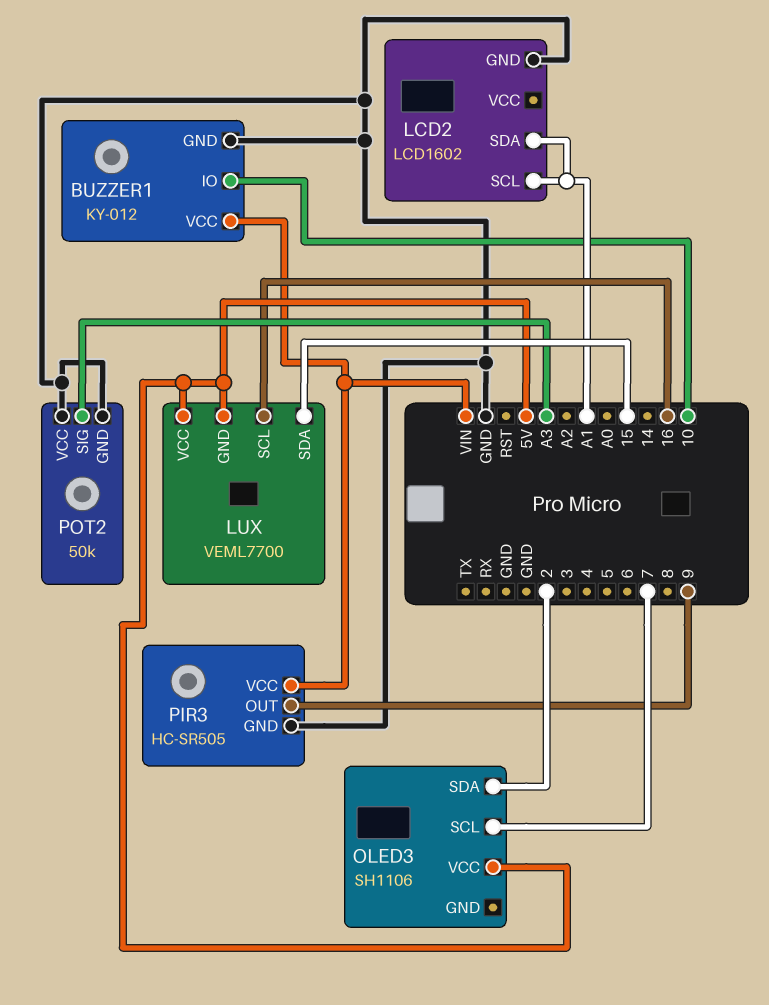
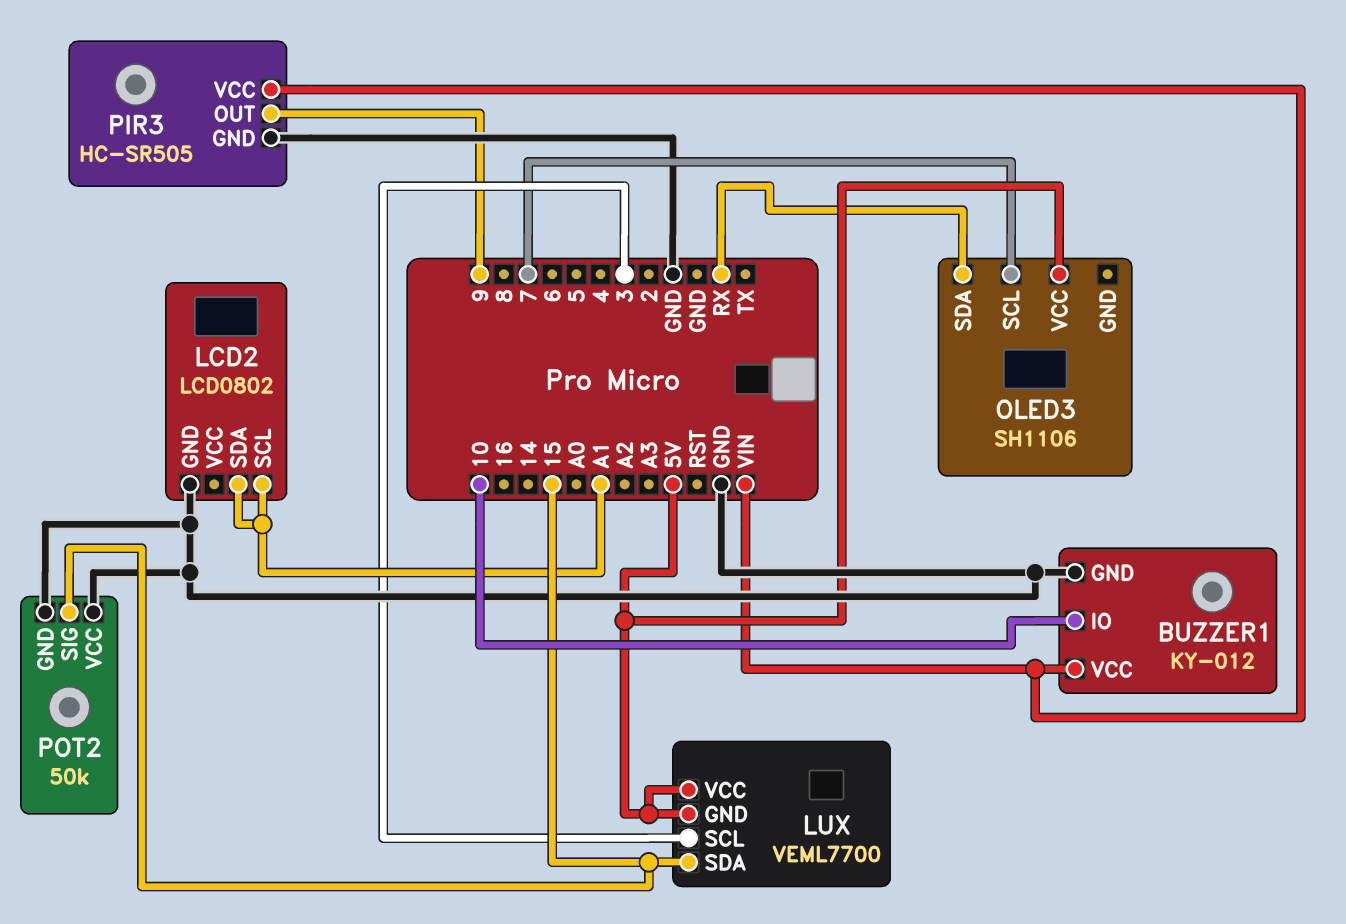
LCD2: LCD1602 -> LCD0802
LUX pin SCL: 16 -> 3
OLED3 pin SDA: 2 -> RX
POT2 pin SIG: A3 -> 15

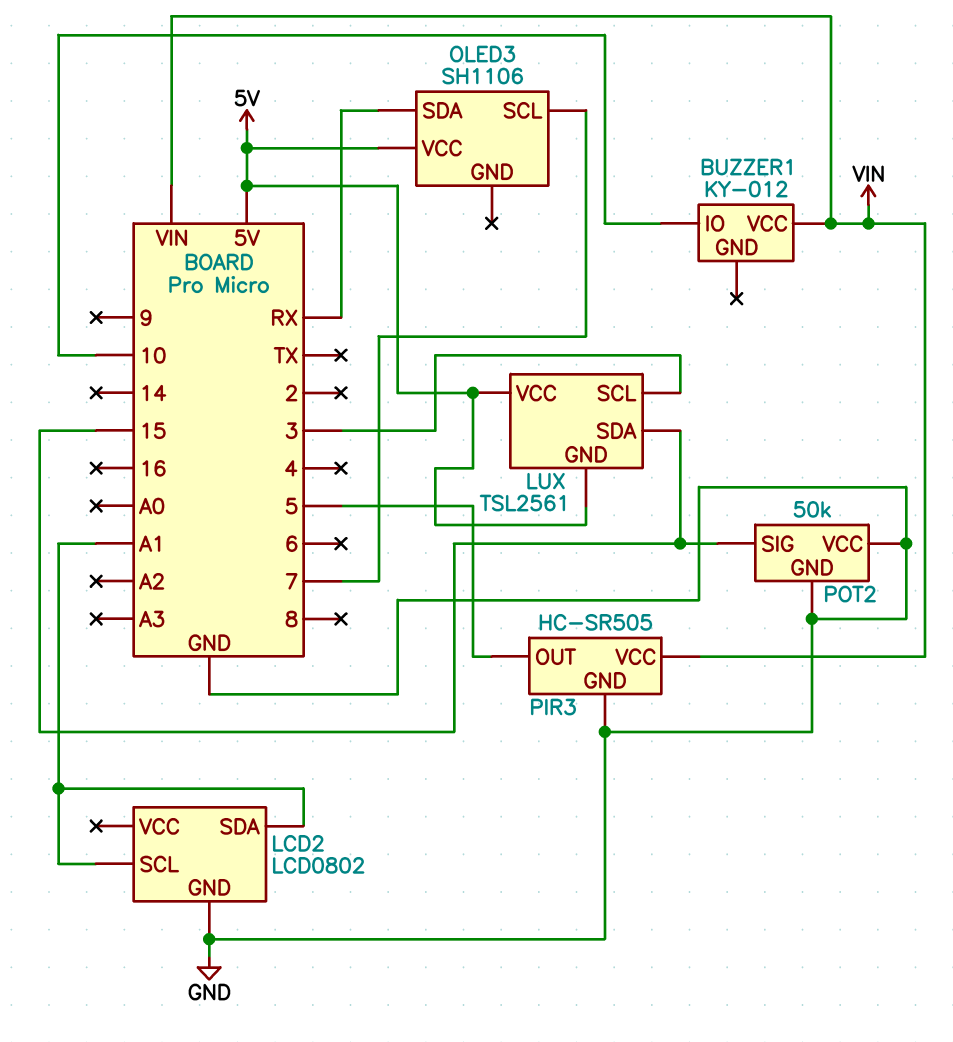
BUZZER1 pin GND: GND -> none
LUX: VEML7700 -> TSL2561
PIR3 pin OUT: 9 -> 5

